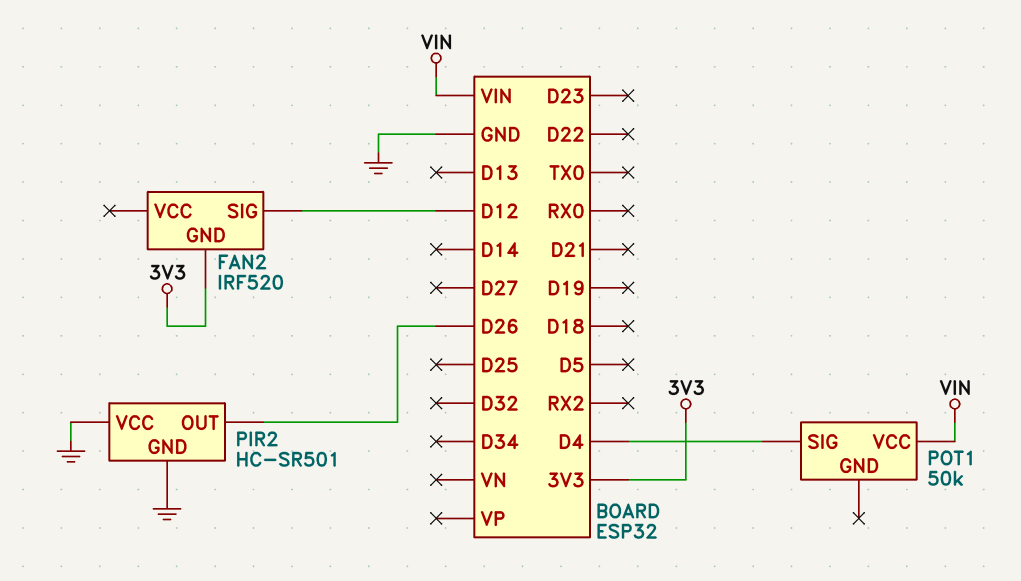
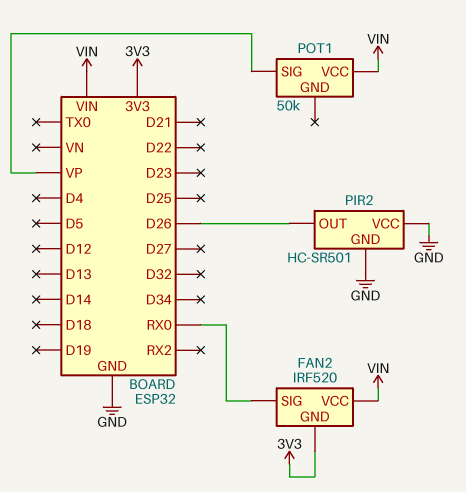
FAN2 pin SIG: D12 -> RX0
FAN2 pin VCC: none -> VIN
POT1 pin SIG: D4 -> VP

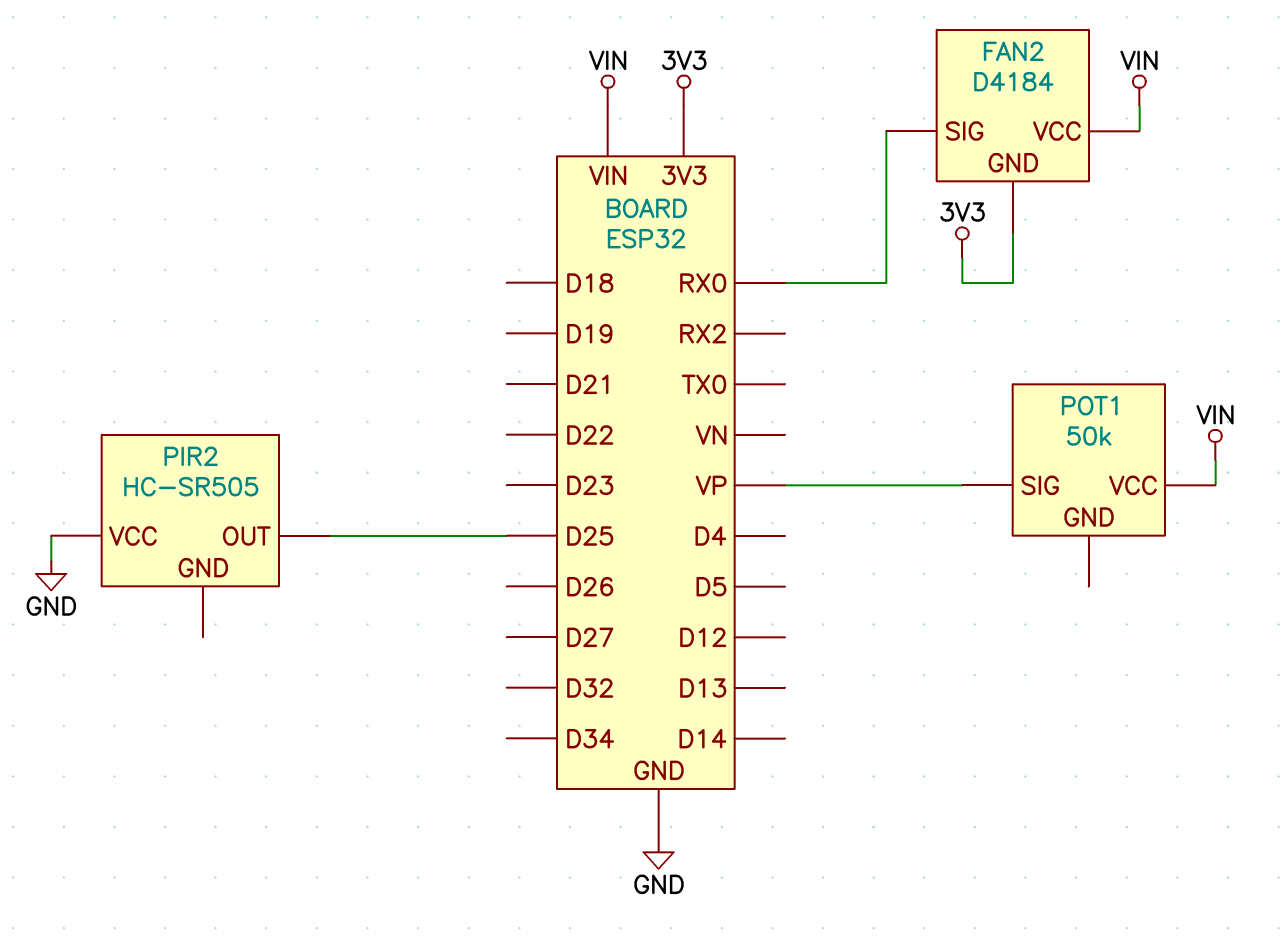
FAN2: IRF520 -> D4184
PIR2: HC-SR501 -> HC-SR505
PIR2 pin GND: GND -> none
PIR2 pin OUT: D26 -> D25

